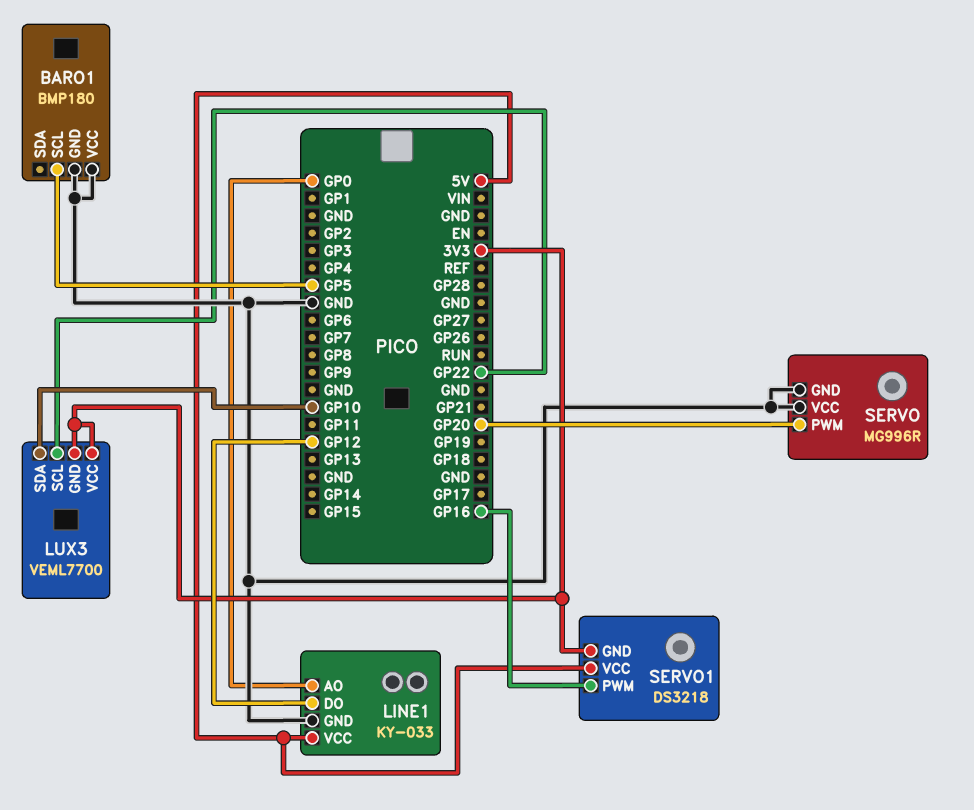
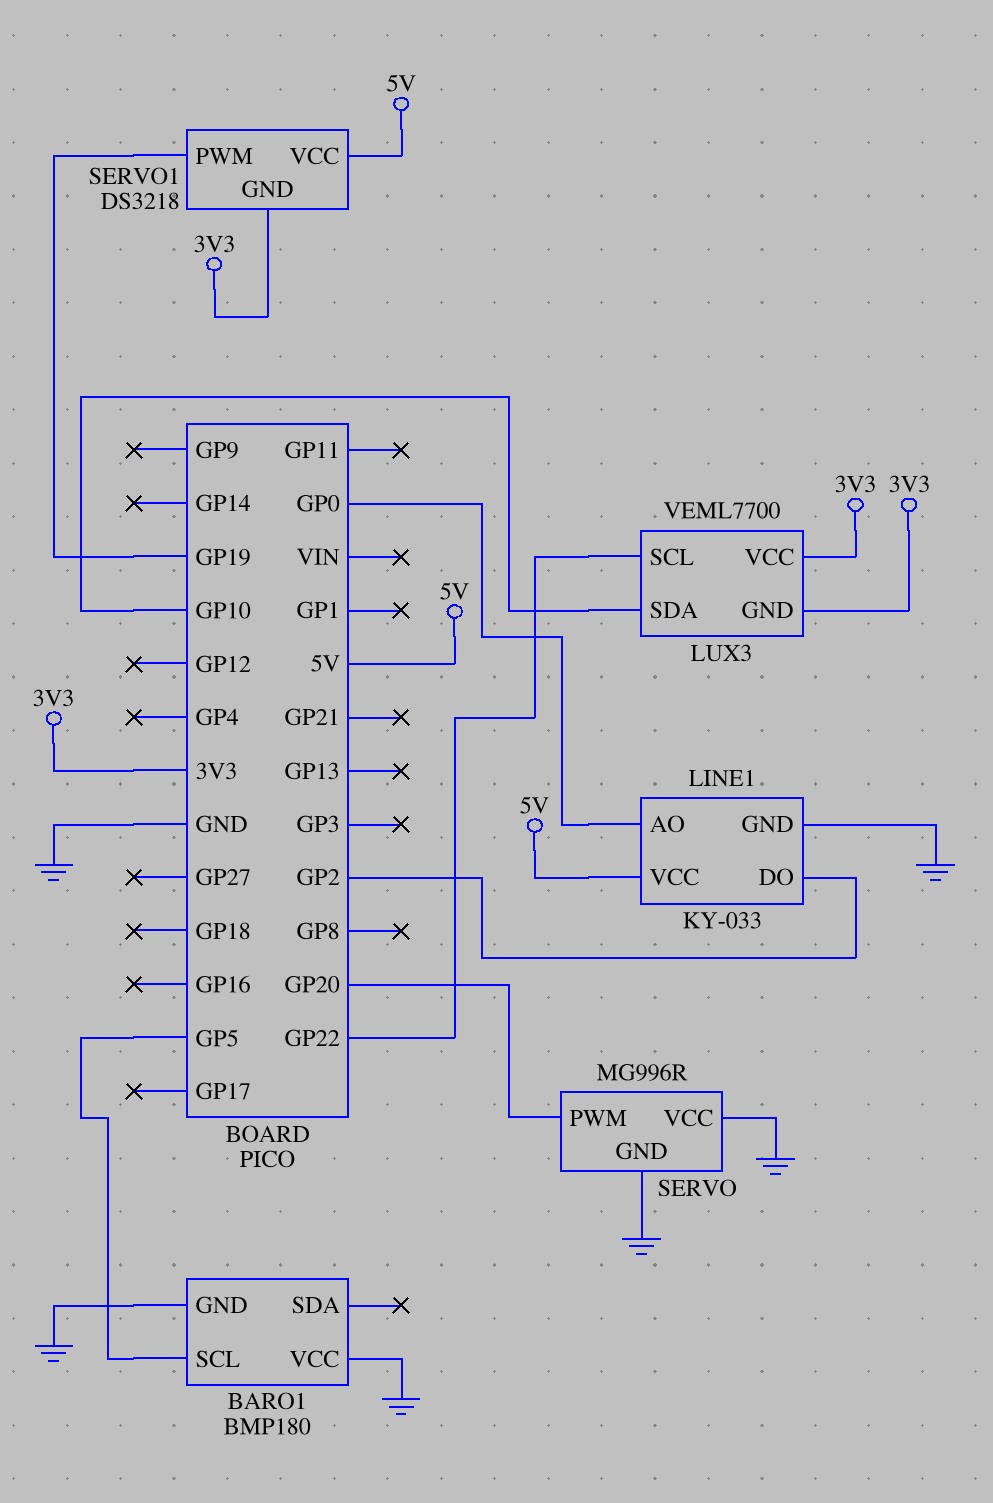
LINE1 pin DO: GP12 -> GP2
SERVO1 pin PWM: GP16 -> GP19

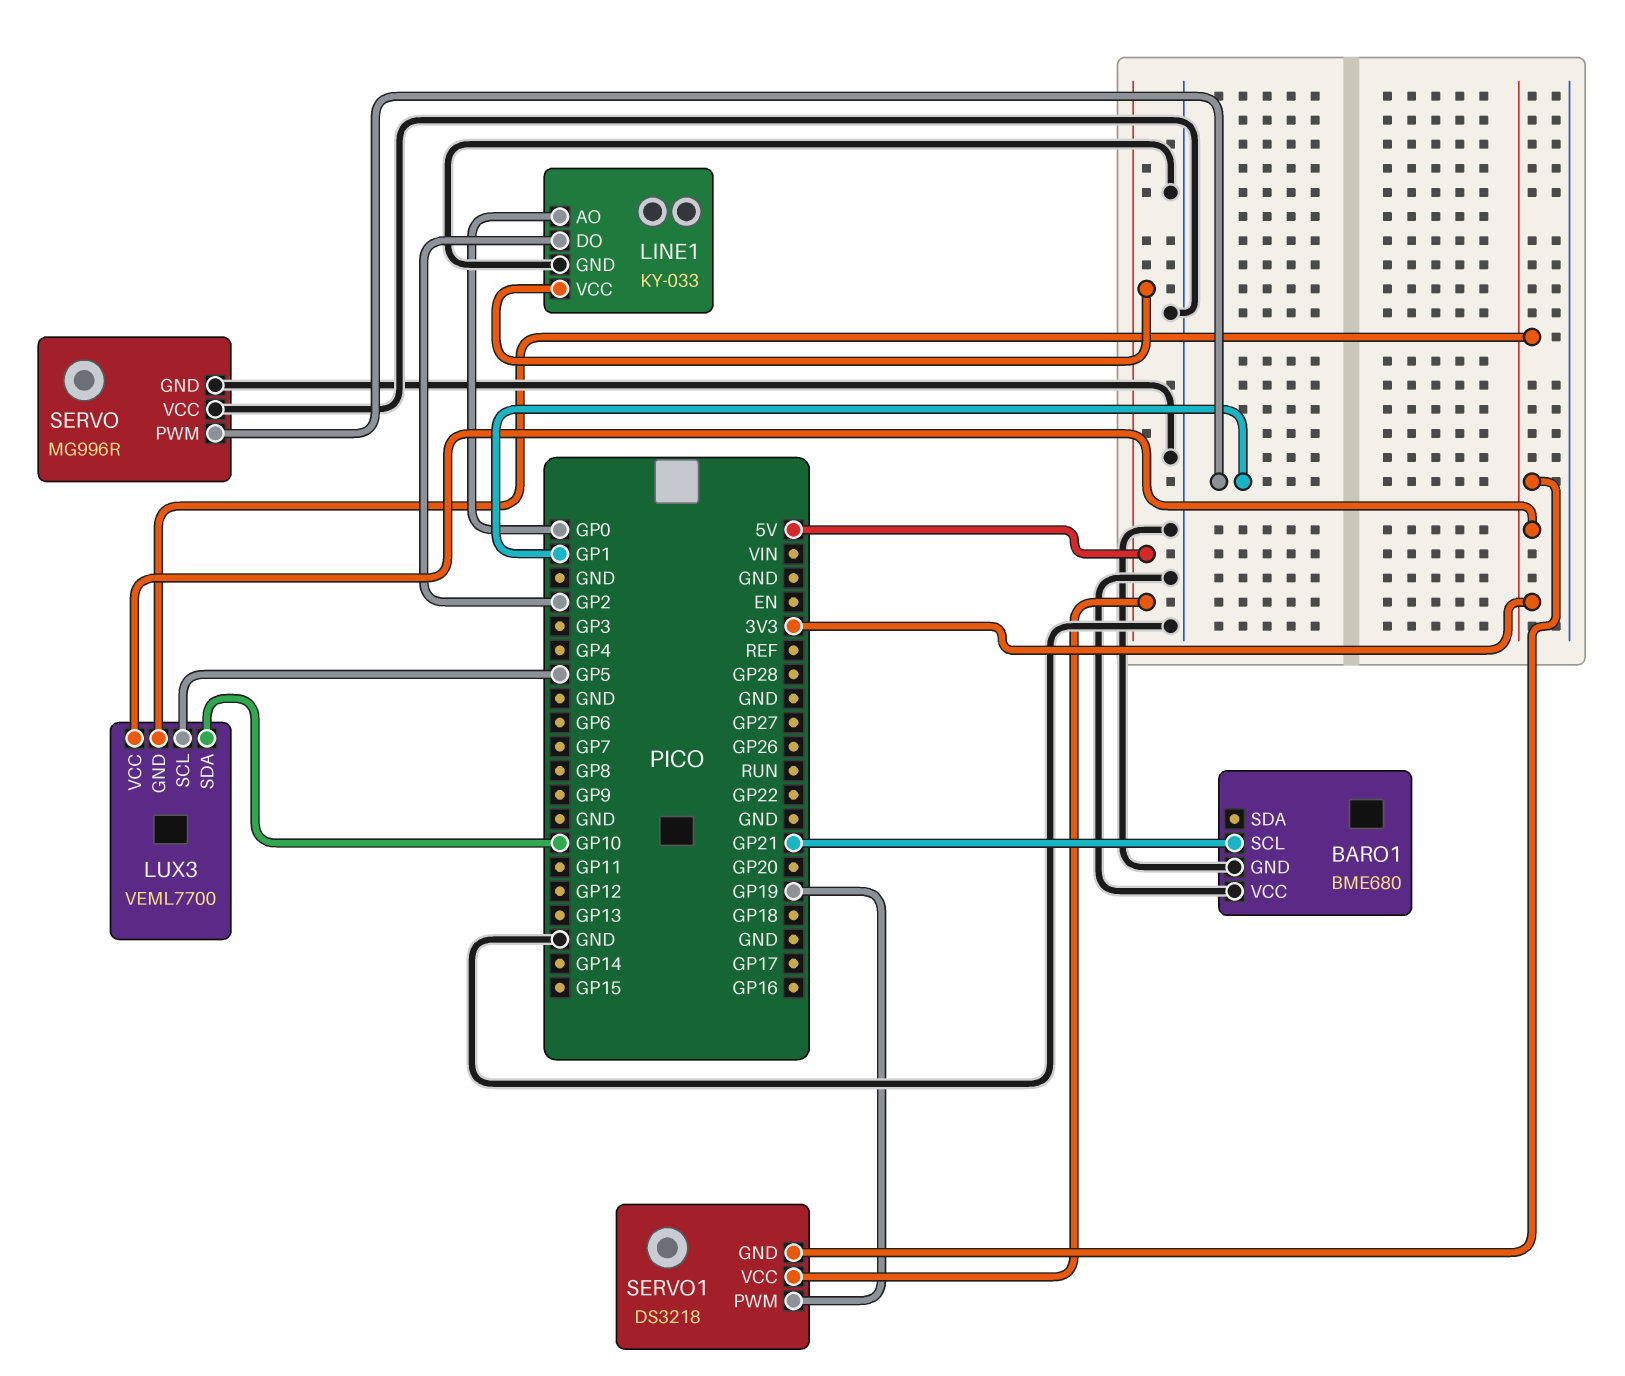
BARO1: BMP180 -> BME680
BARO1 pin SCL: GP5 -> GP21
LUX3 pin SCL: GP22 -> GP5
SERVO pin PWM: GP20 -> GP1

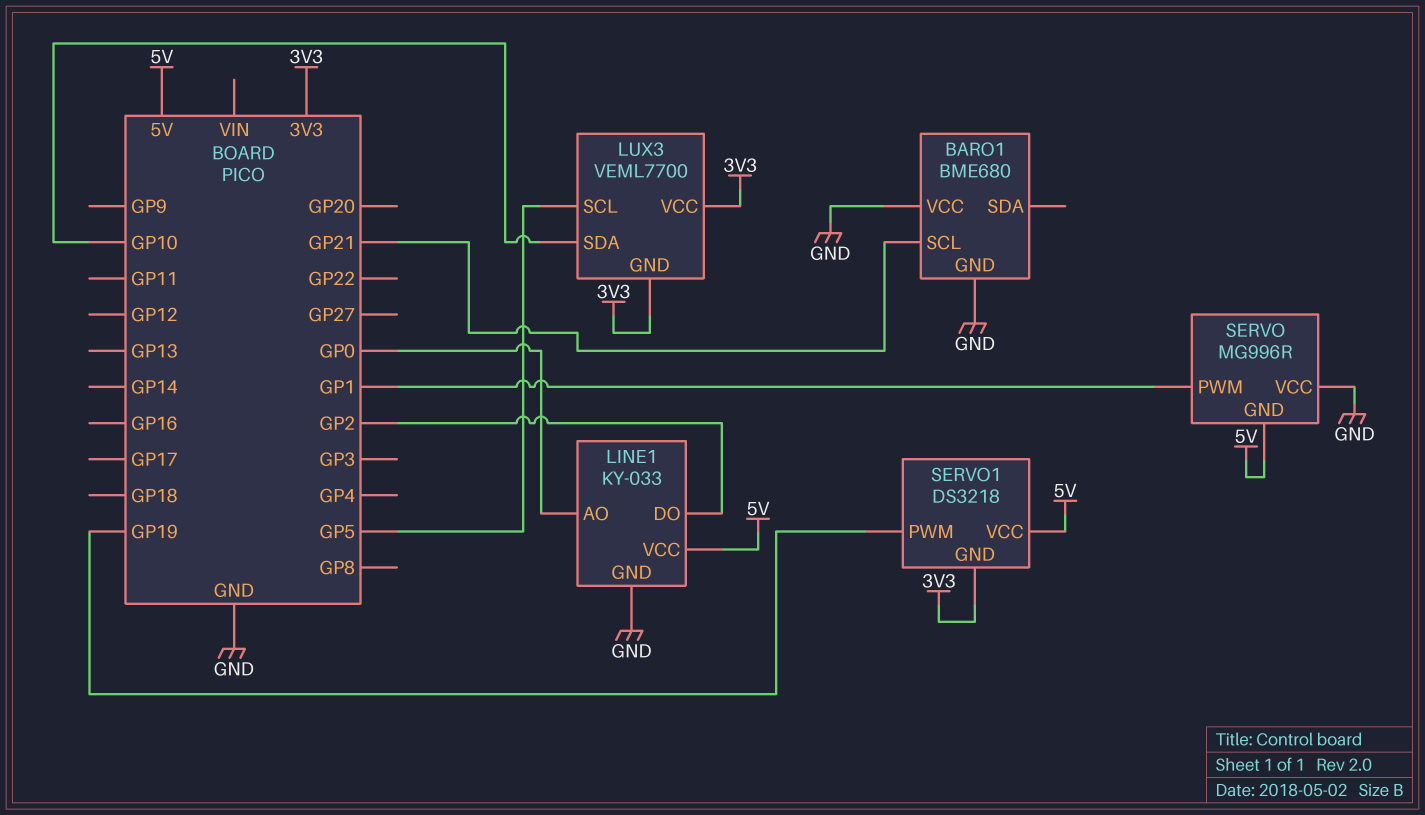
SERVO pin GND: GND -> 5V

